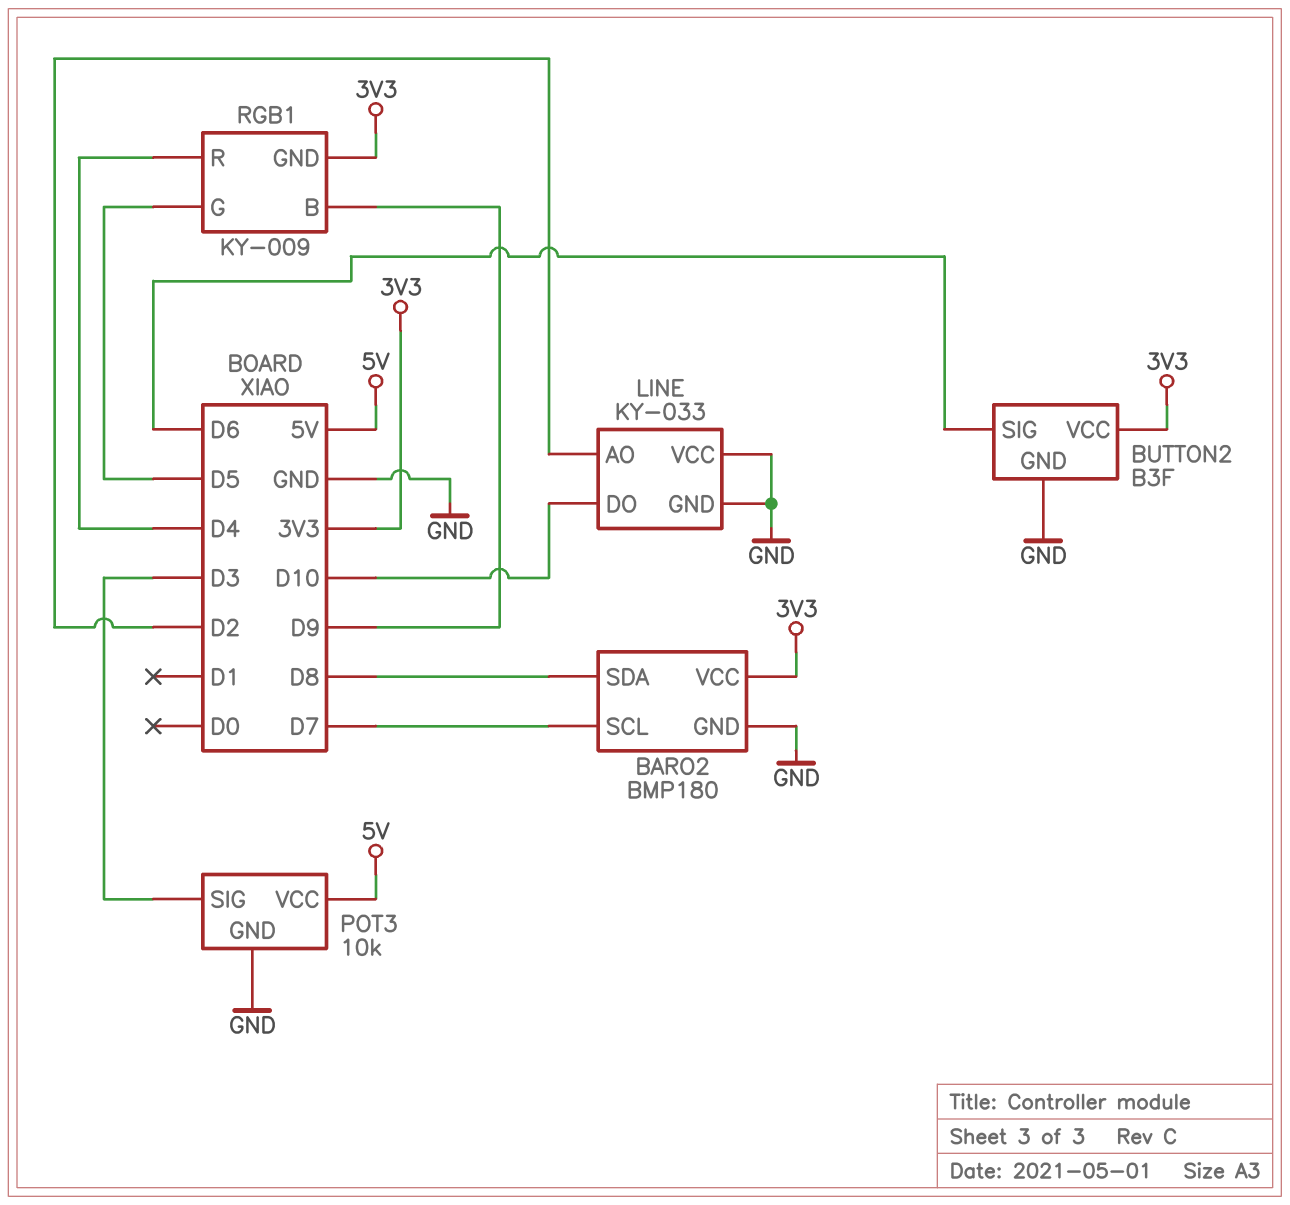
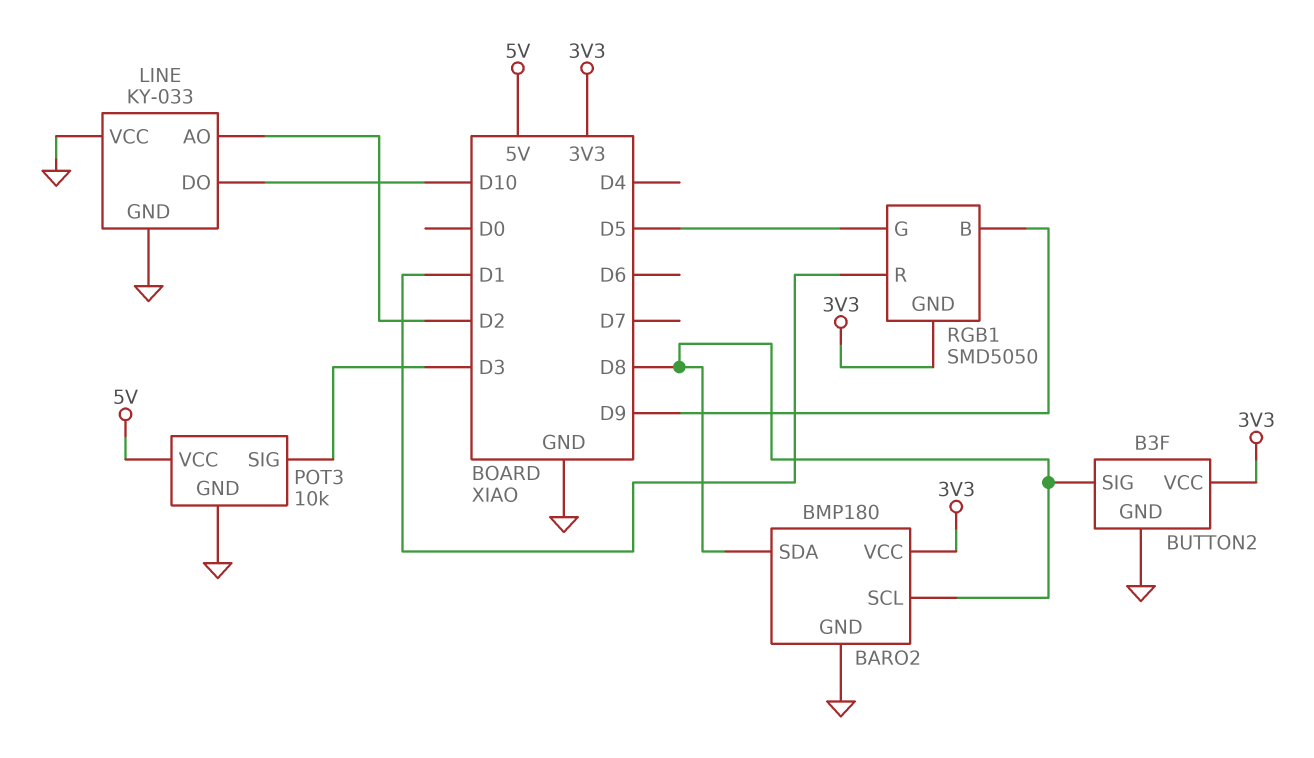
BARO2 pin SCL: D7 -> D8
BUTTON2 pin SIG: D6 -> D8
RGB1: KY-009 -> SMD5050
RGB1 pin R: D4 -> D1

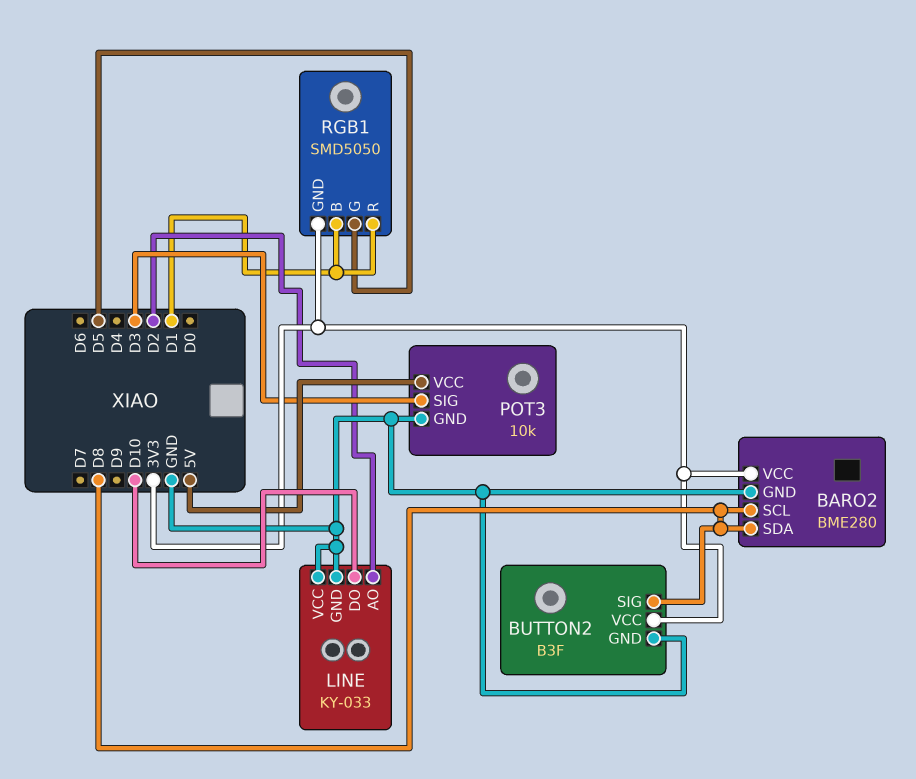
BARO2: BMP180 -> BME280
RGB1 pin B: D9 -> D1

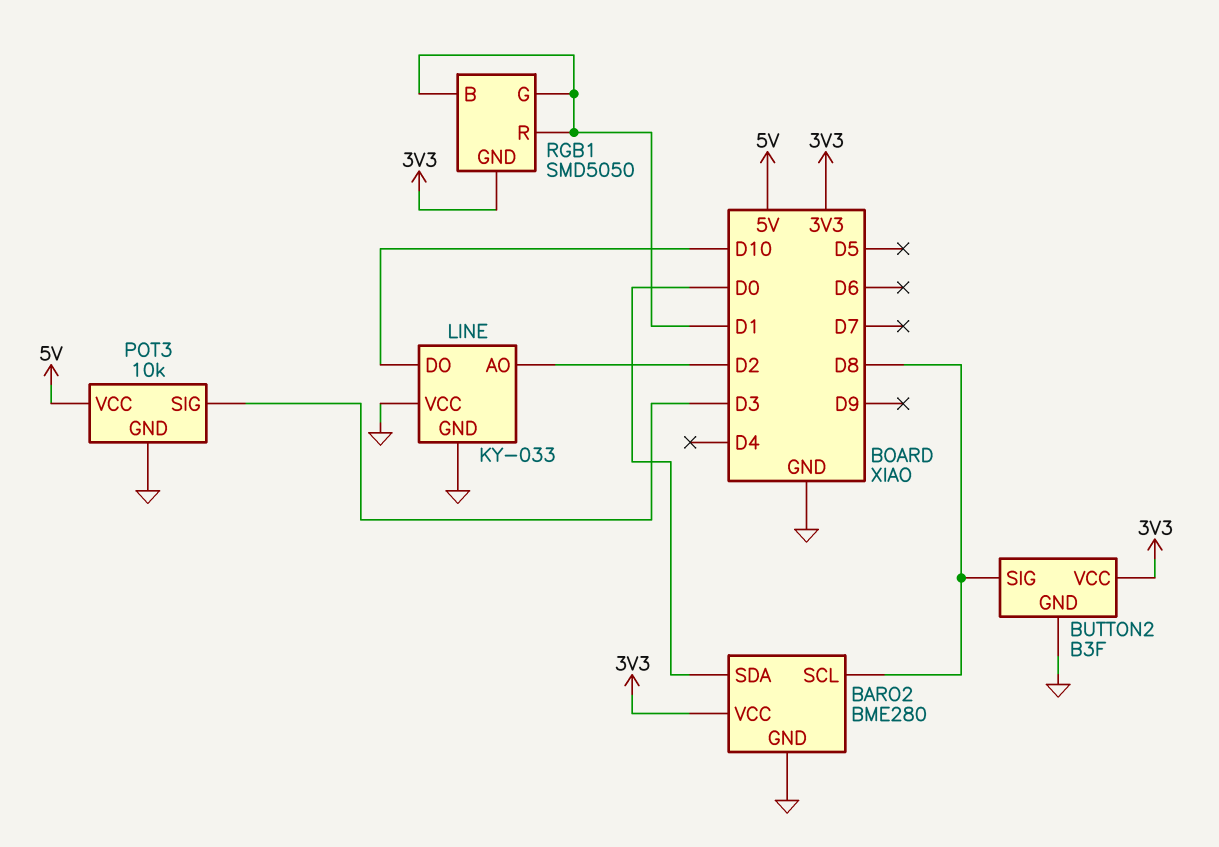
BARO2 pin SDA: D8 -> D0
RGB1 pin G: D5 -> D1

